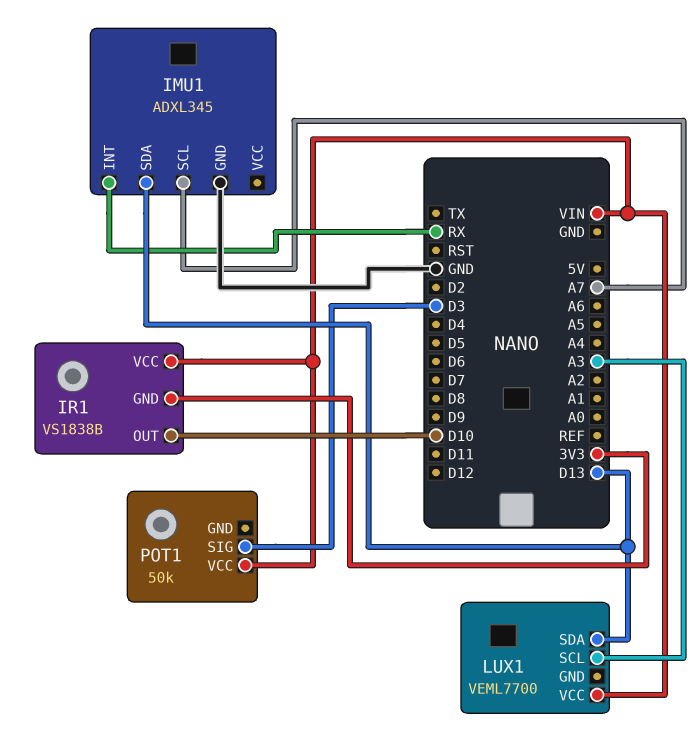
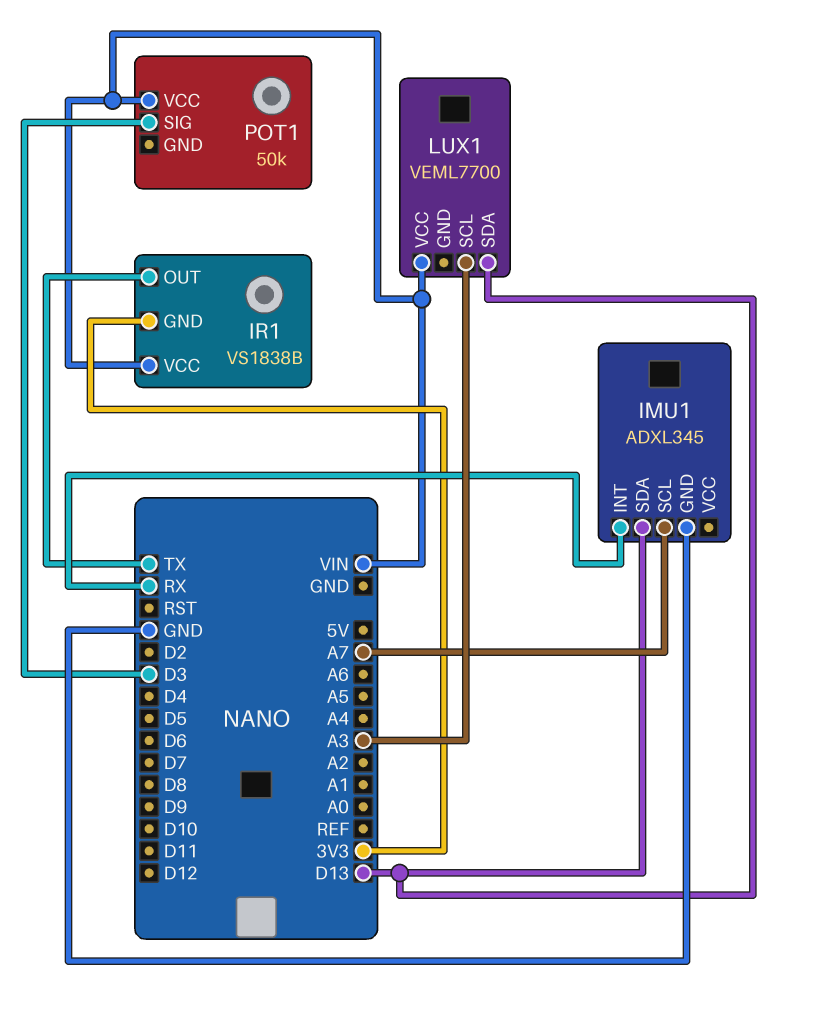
IR1 pin OUT: D10 -> TX

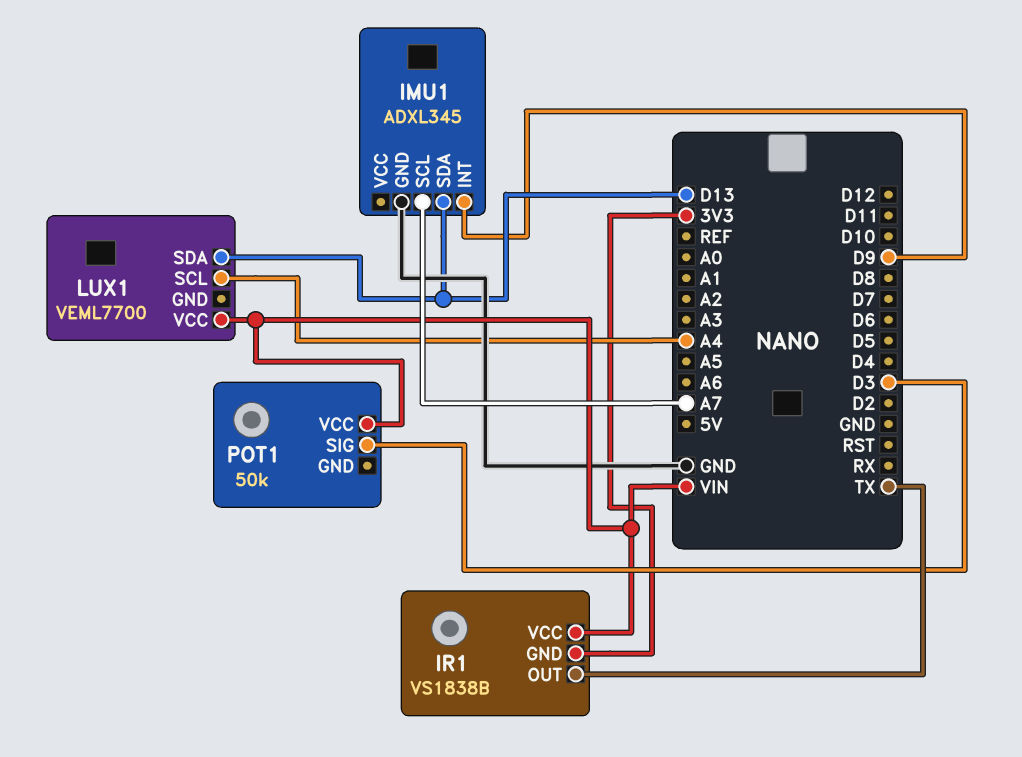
IMU1 pin INT: RX -> D9
LUX1 pin SCL: A3 -> A4

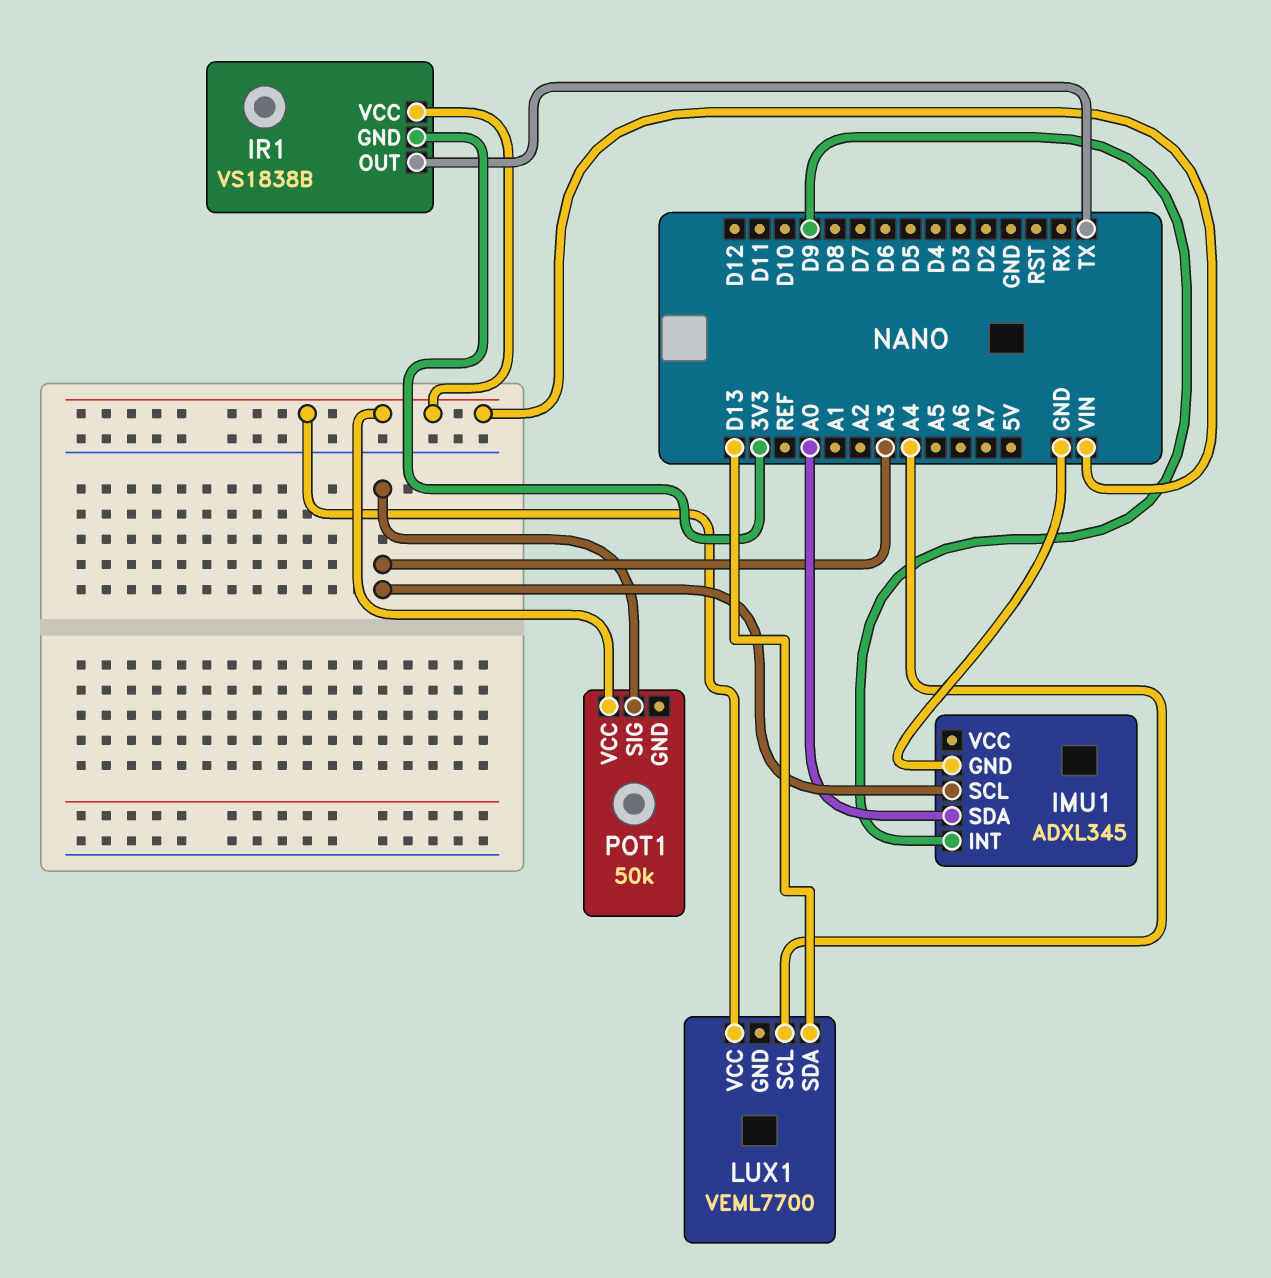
IMU1 pin SCL: A7 -> A3
IMU1 pin SDA: D13 -> A0
POT1 pin SIG: D3 -> A3

